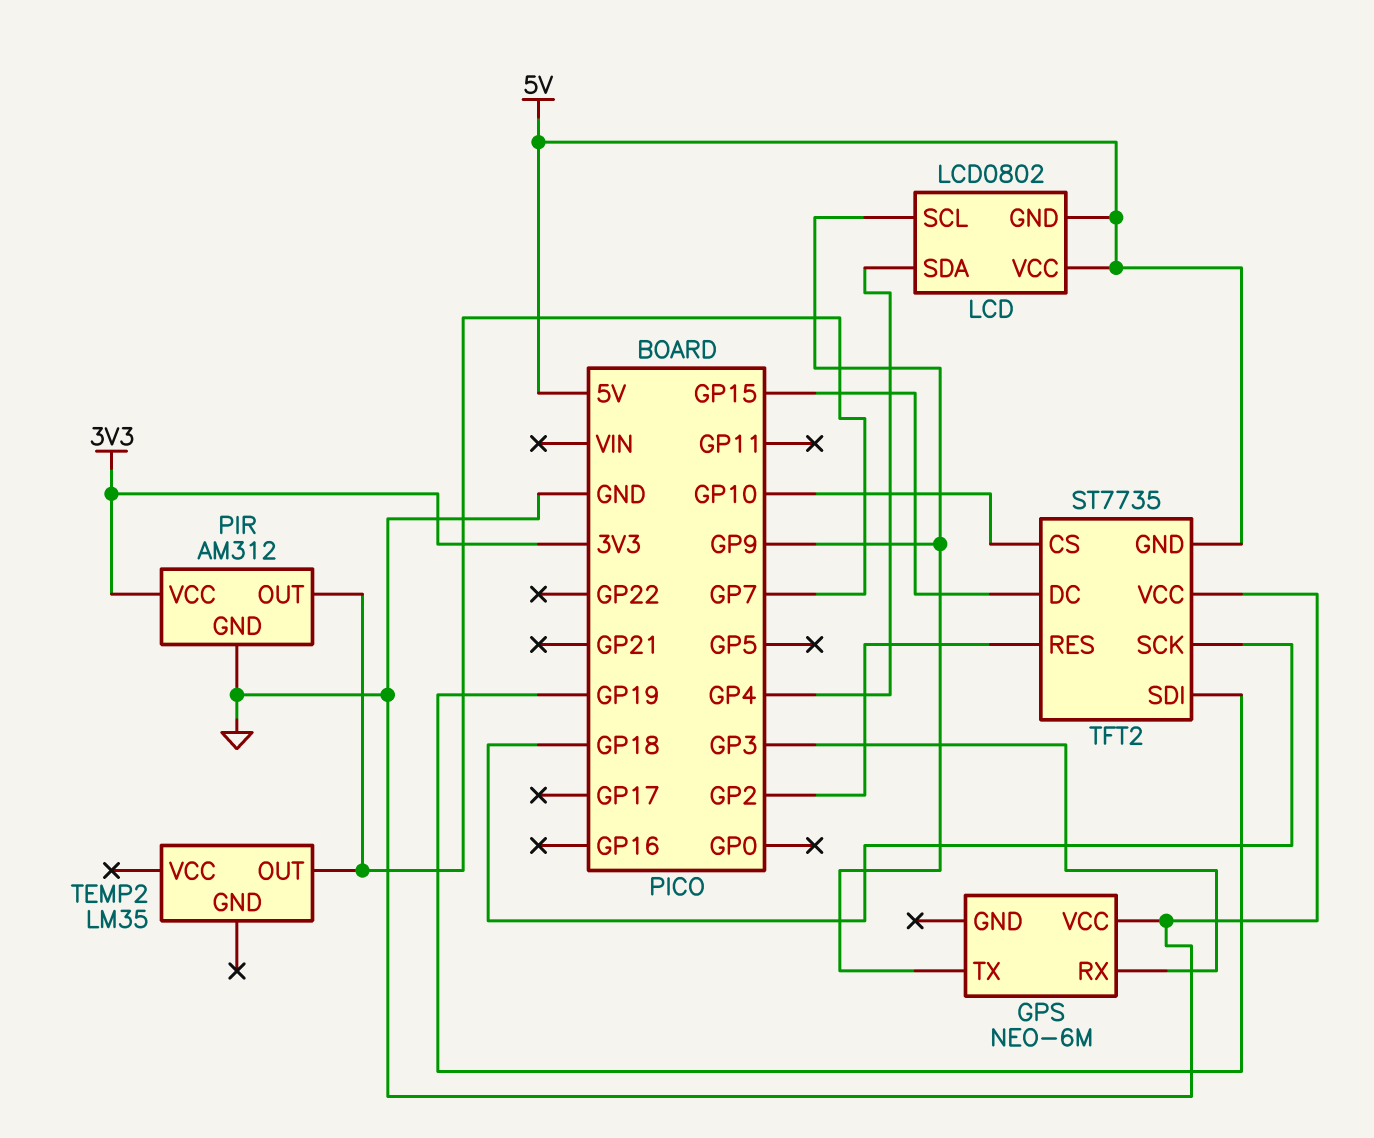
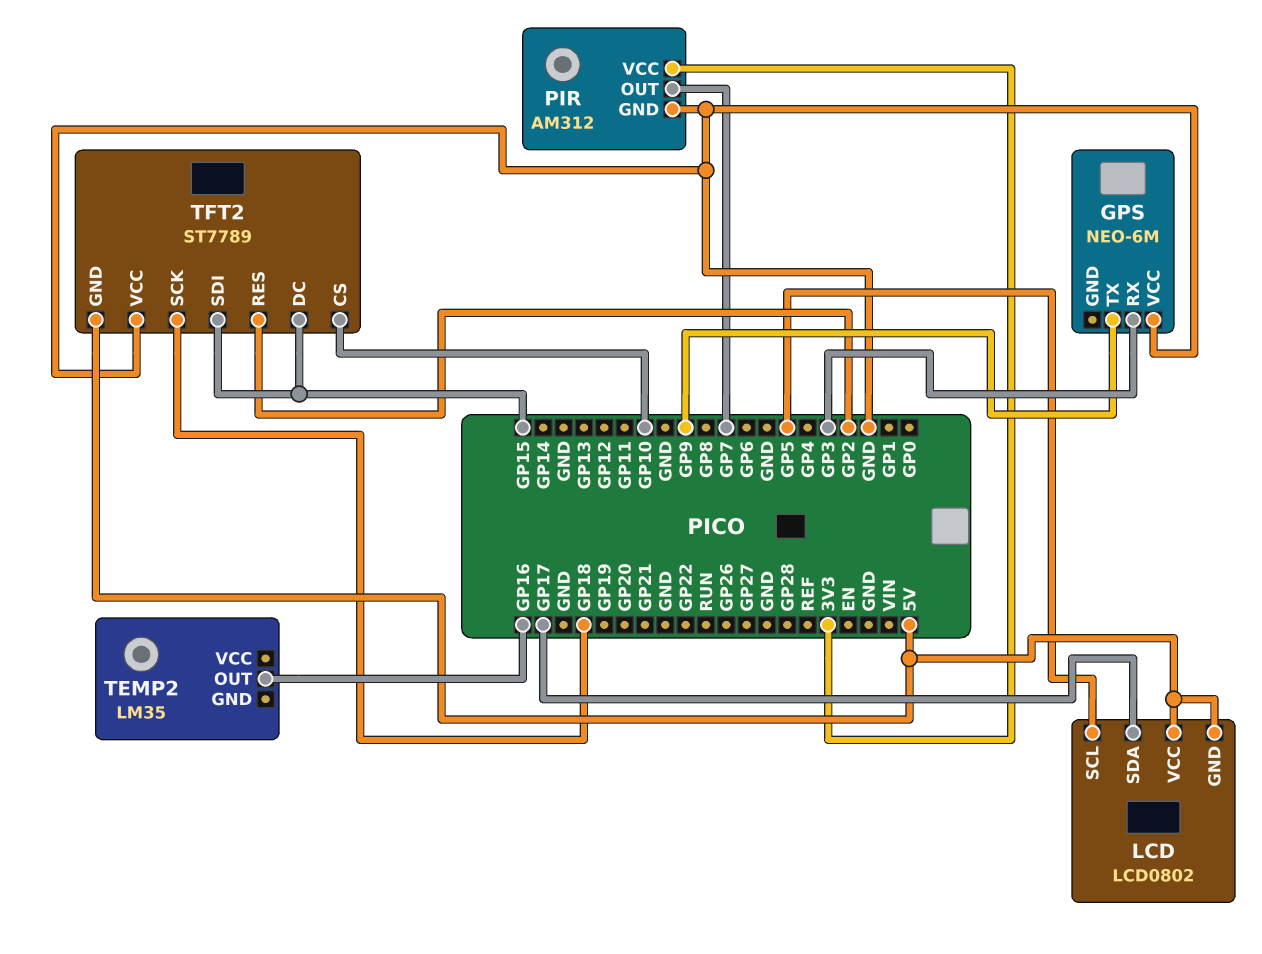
LCD pin SCL: GP9 -> GP5
LCD pin SDA: GP4 -> GP17
TEMP2 pin OUT: GP7 -> GP16
TFT2: ST7735 -> ST7789
TFT2 pin SDI: GP19 -> GP15

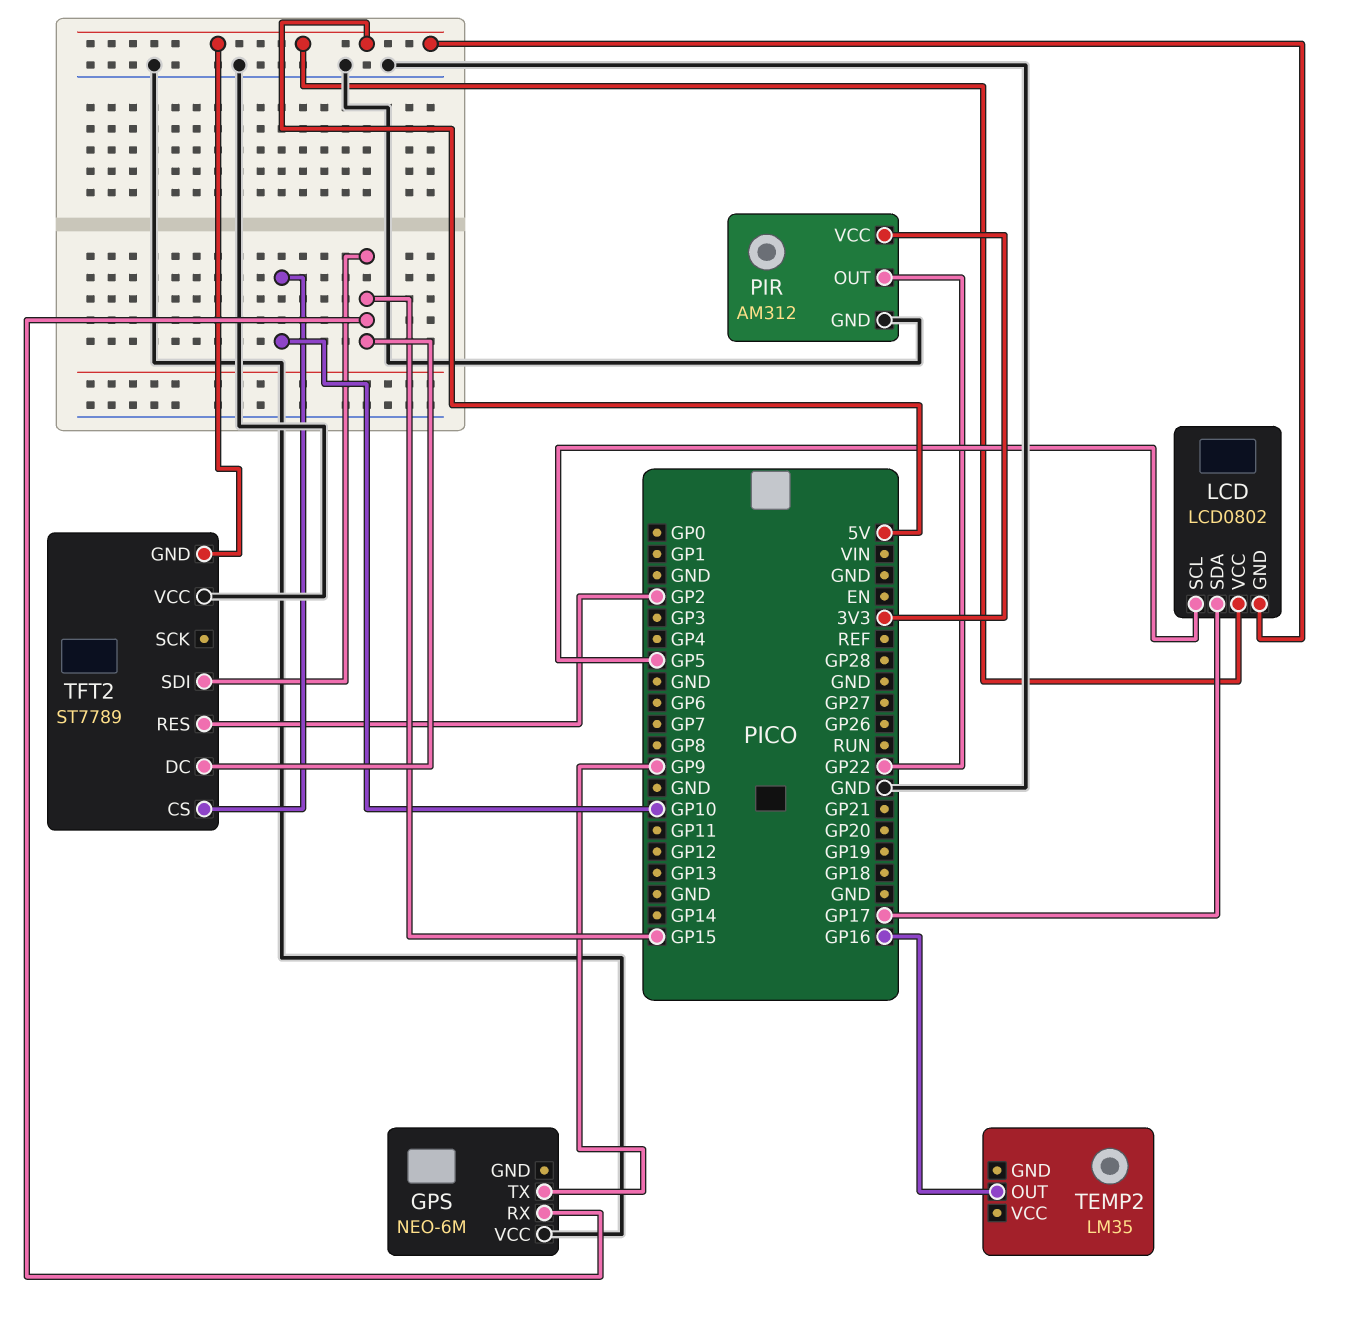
GPS pin RX: GP3 -> GP15
PIR pin OUT: GP7 -> GP22
TFT2 pin SCK: GP18 -> none

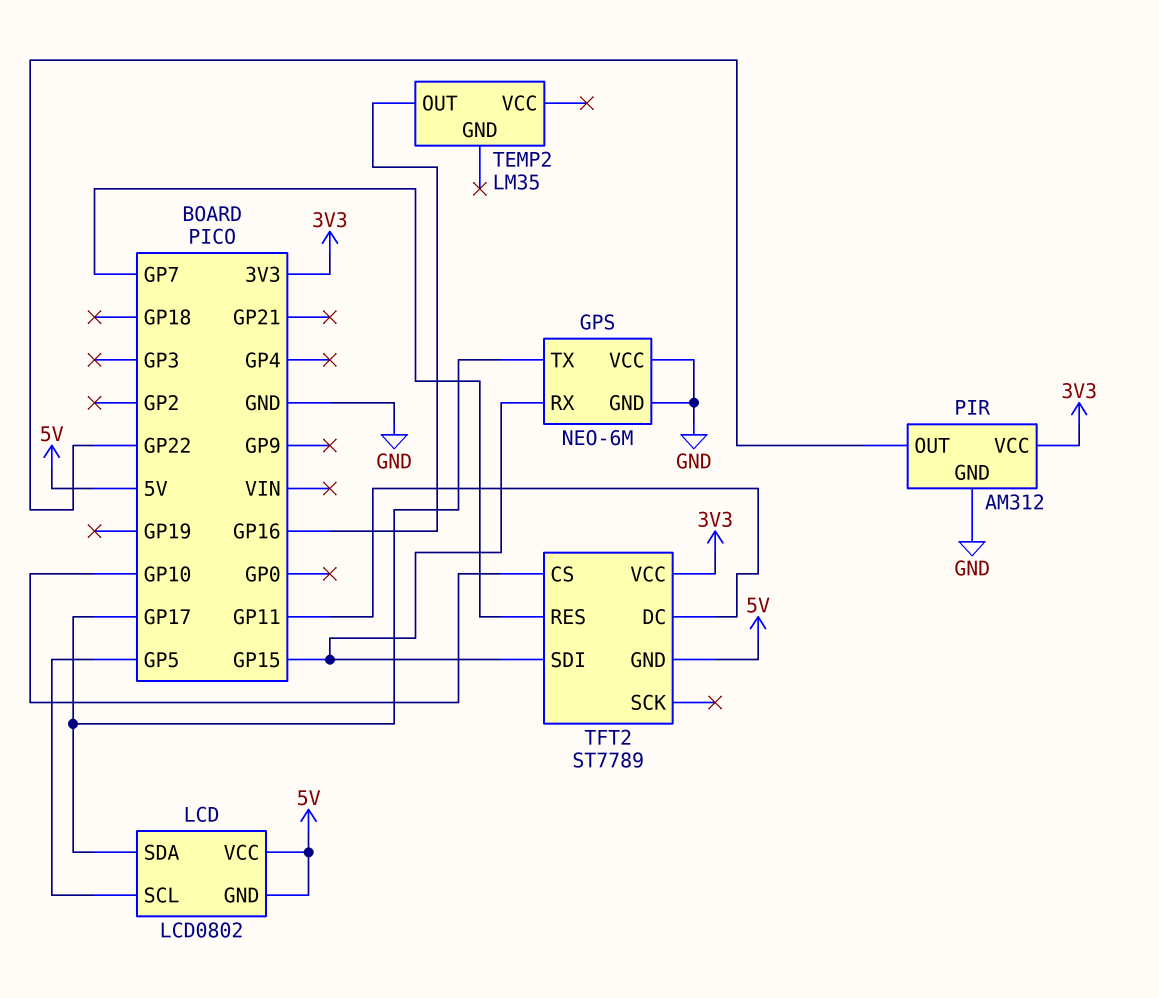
GPS pin GND: none -> GND
GPS pin TX: GP9 -> GP17
TFT2 pin DC: GP15 -> GP11
TFT2 pin RES: GP2 -> GP7
TFT2 pin VCC: GND -> 3V3

